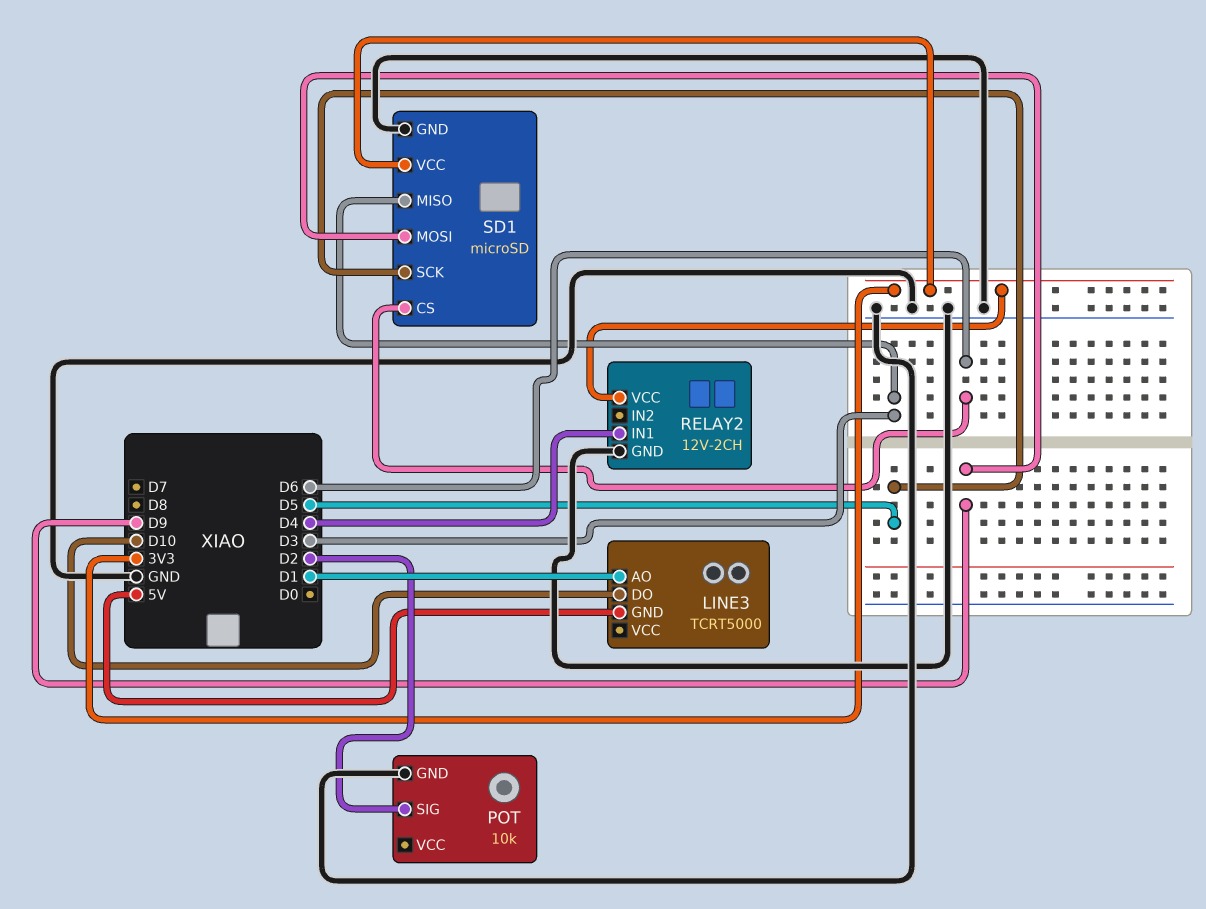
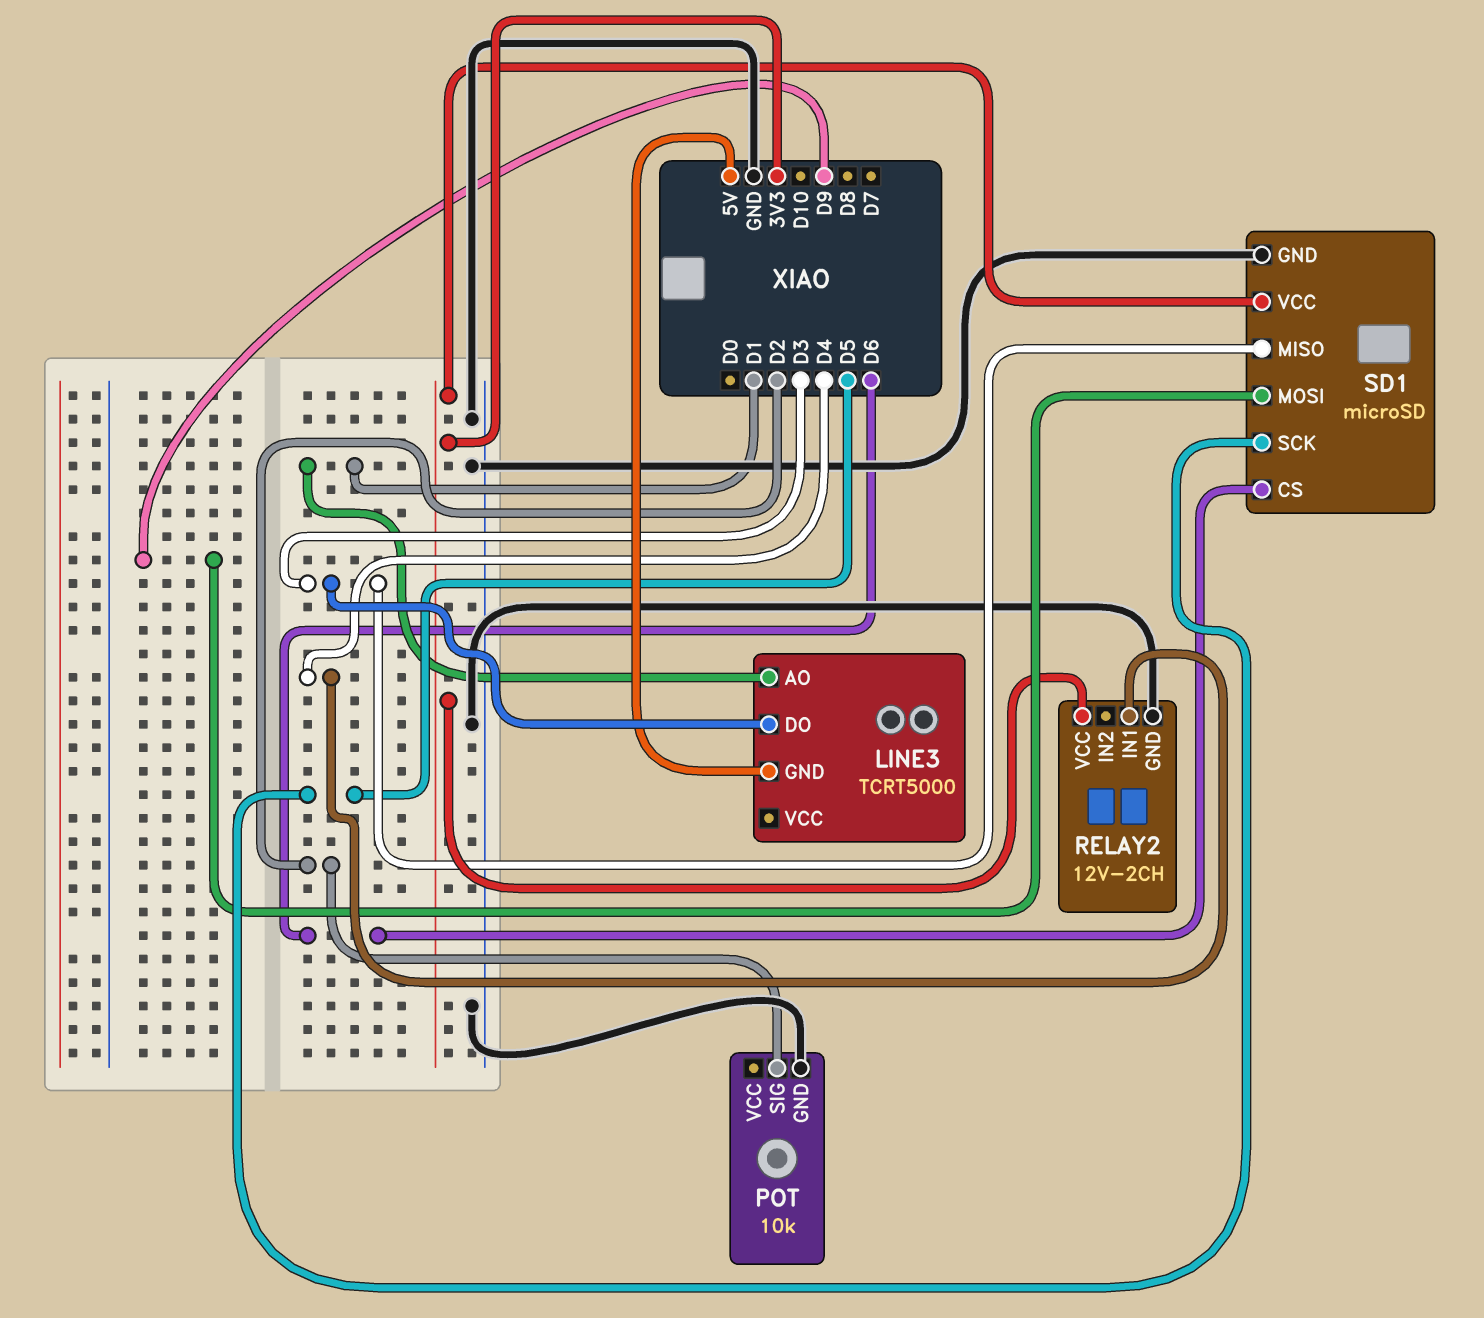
LINE3 pin DO: D10 -> D3

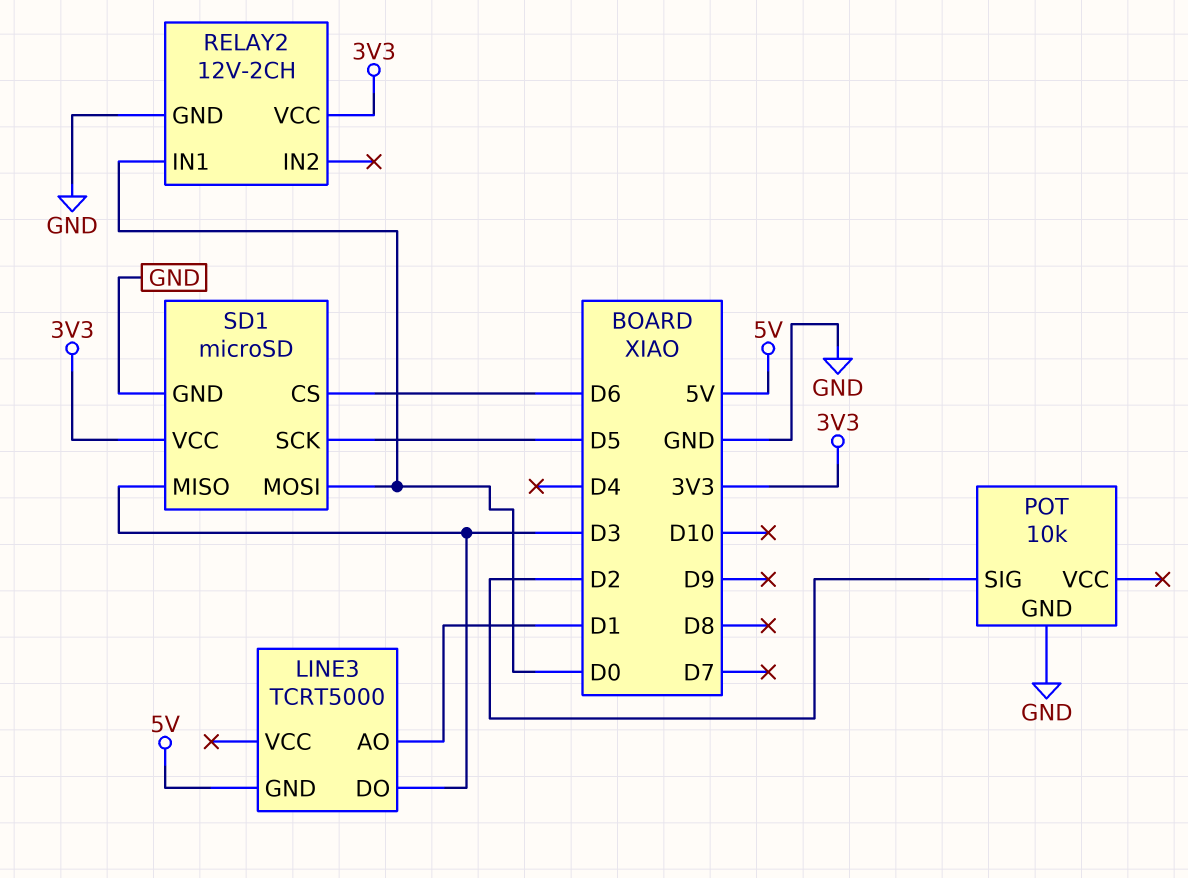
RELAY2 pin IN1: D4 -> D0
SD1 pin MOSI: D9 -> D0

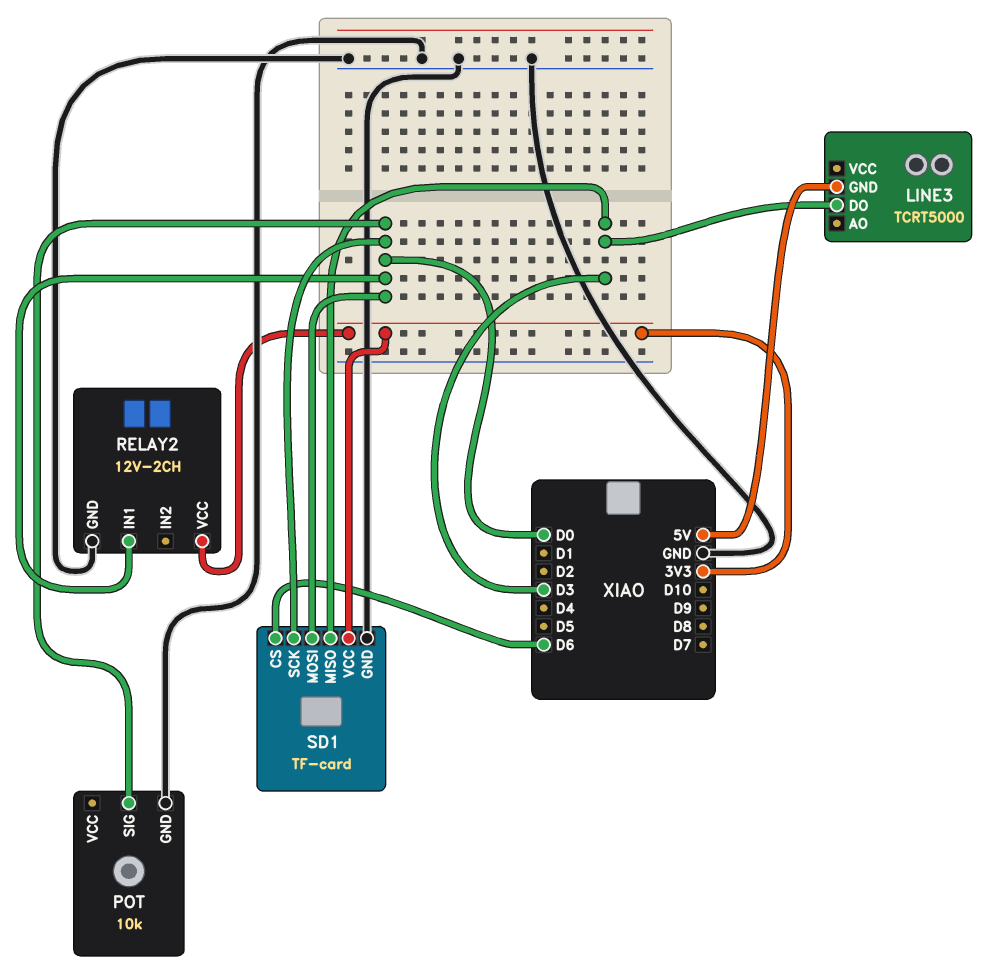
LINE3 pin AO: D1 -> none
POT pin SIG: D2 -> D0
SD1: microSD -> TF-card
SD1 pin SCK: D5 -> D0

